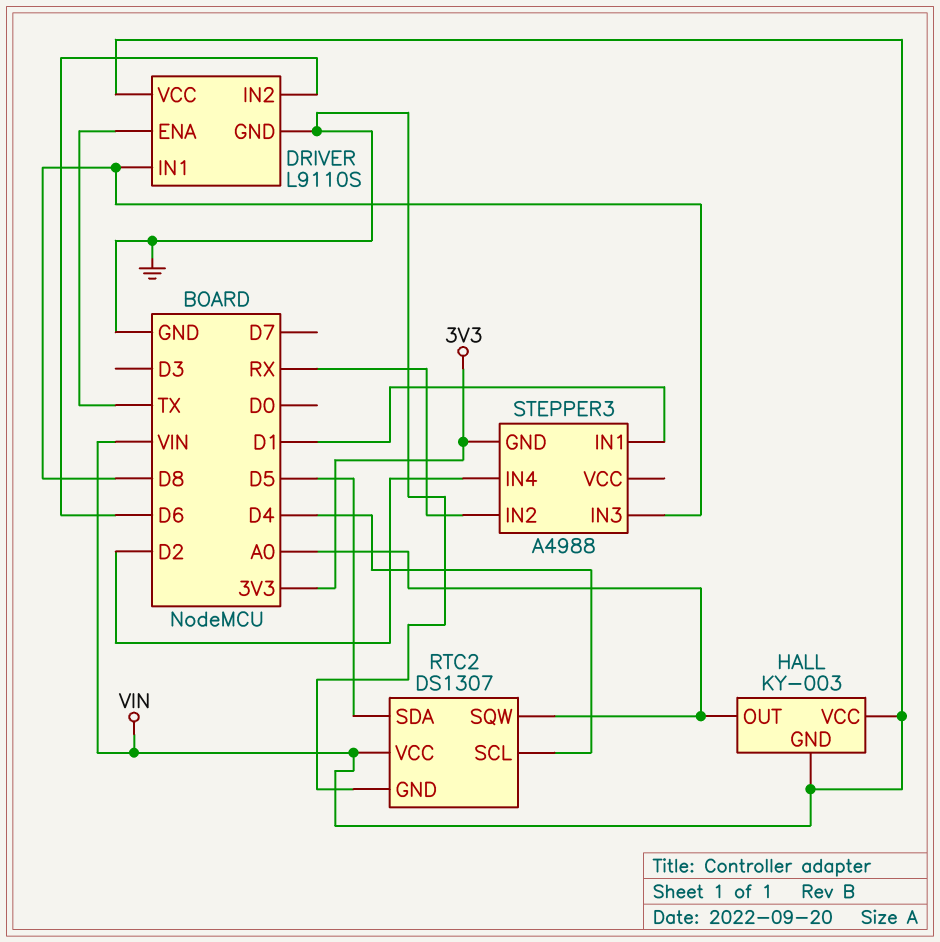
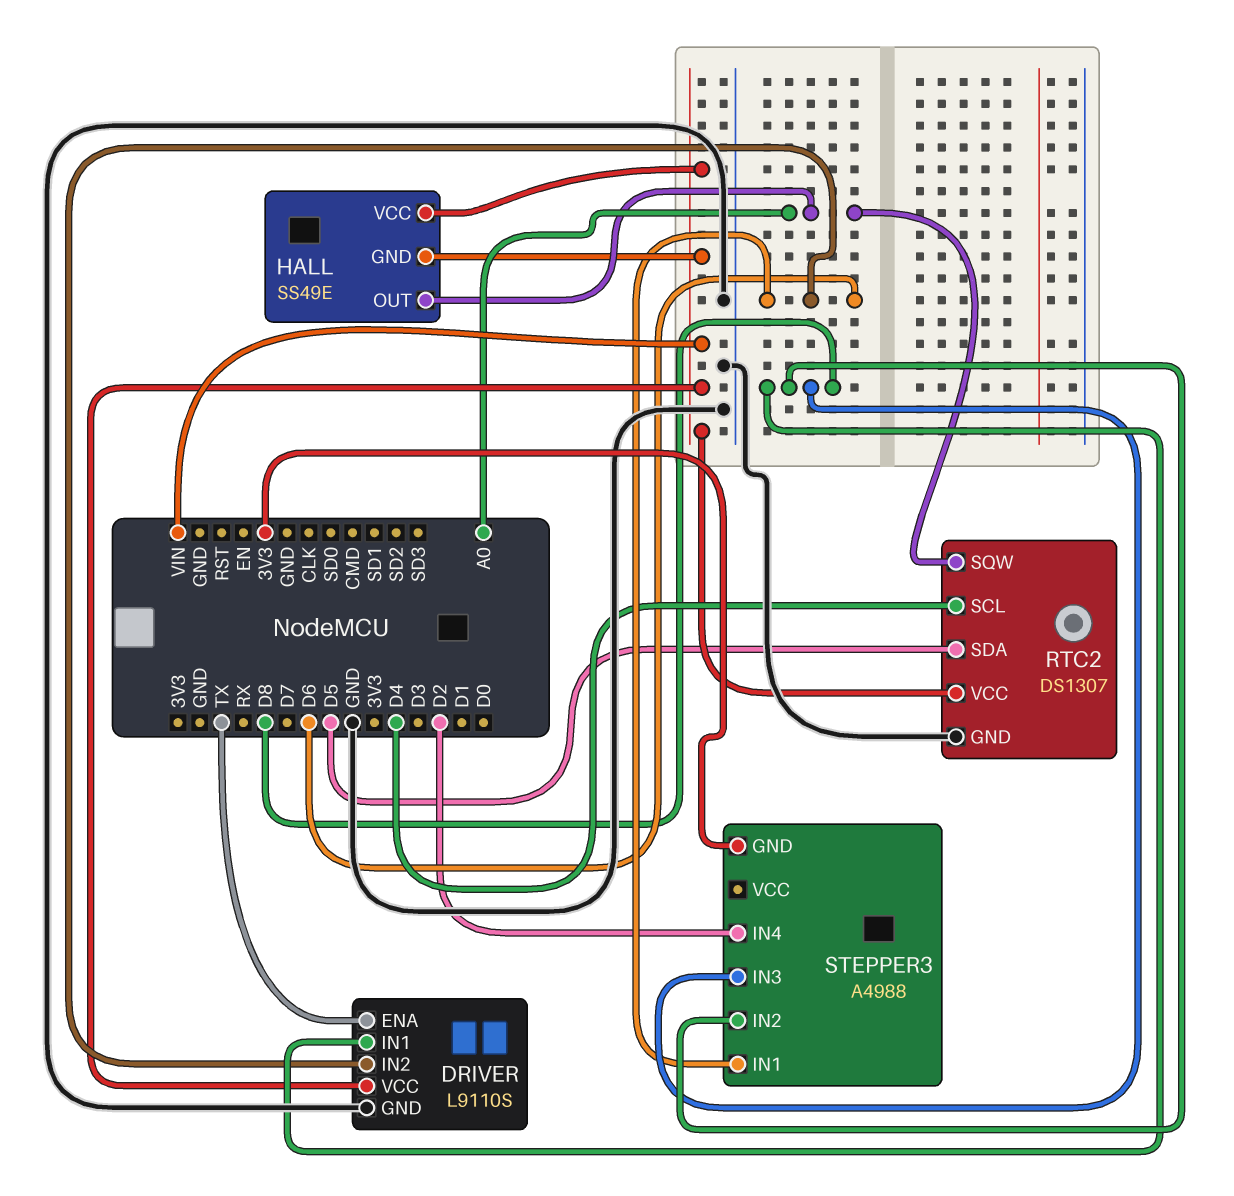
HALL: KY-003 -> SS49E
STEPPER3 pin IN1: D1 -> D6
STEPPER3 pin IN2: RX -> D8

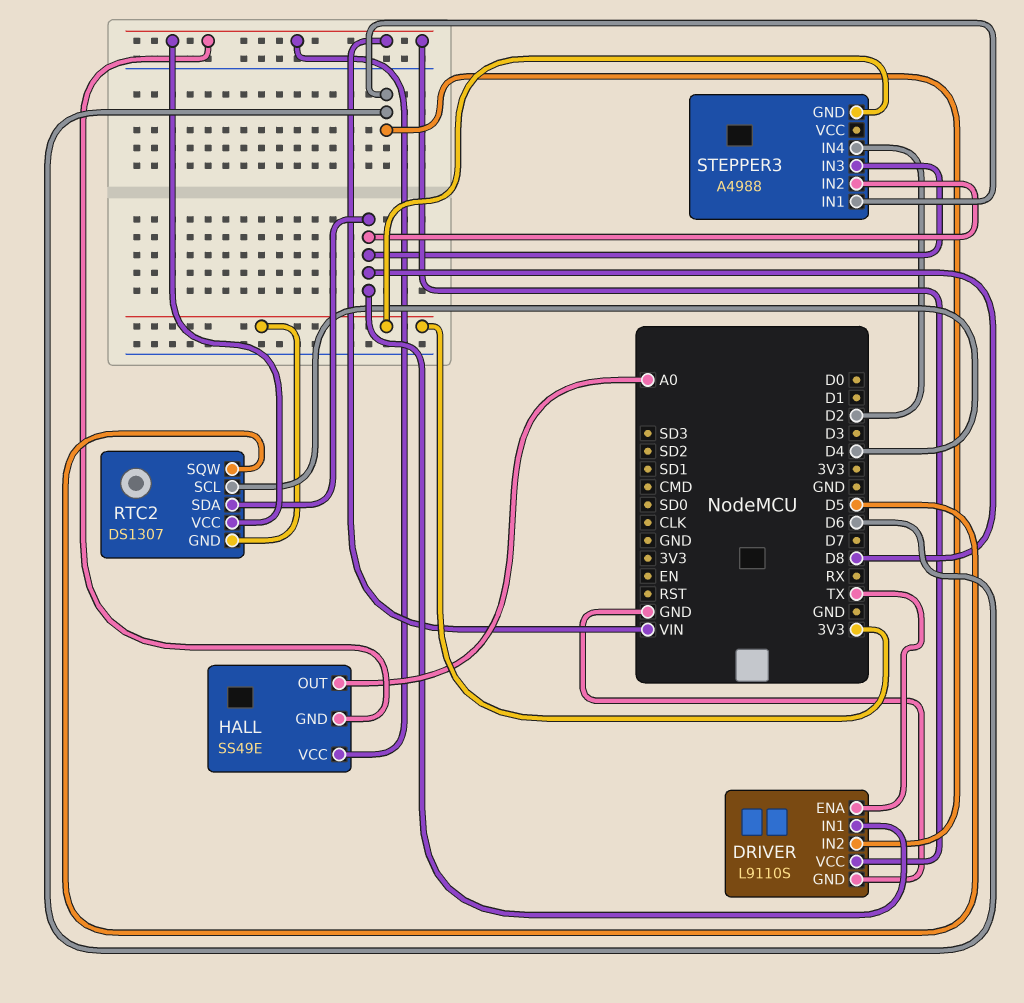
RTC2 pin GND: GND -> 3V3
RTC2 pin SDA: D5 -> D8
RTC2 pin SQW: A0 -> D5

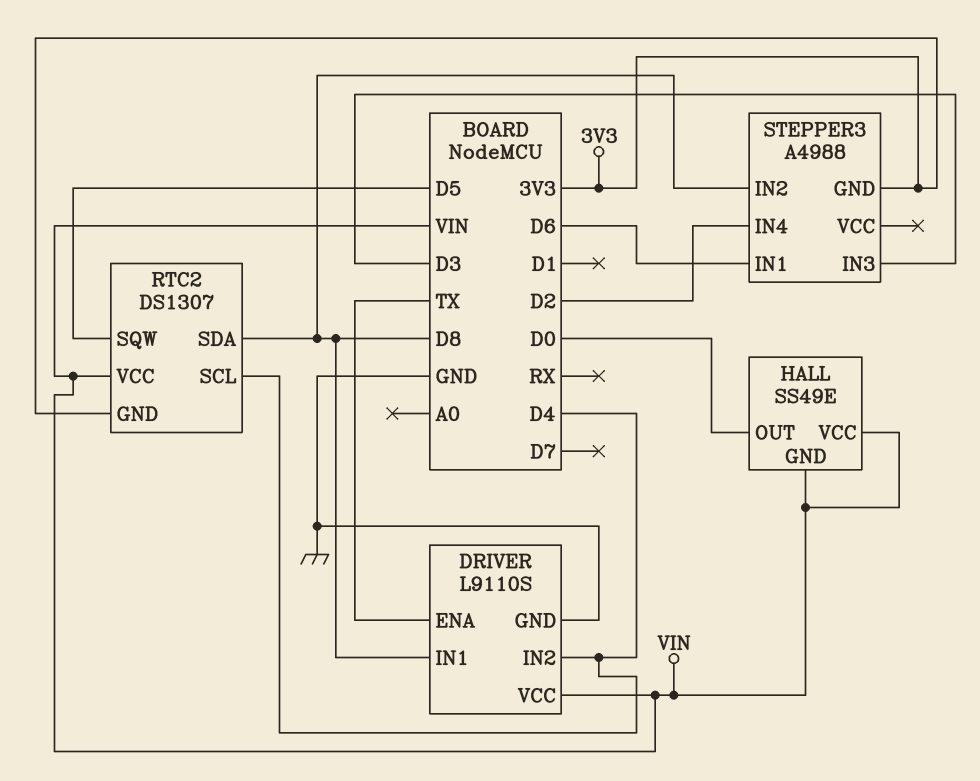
DRIVER pin IN2: D6 -> D4
HALL pin OUT: A0 -> D0
STEPPER3 pin IN3: D8 -> D3

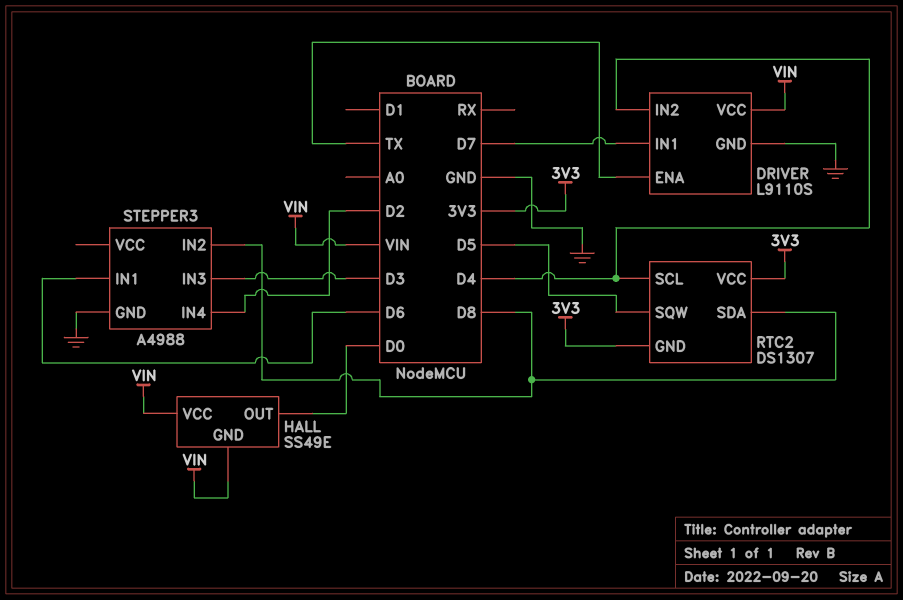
DRIVER pin IN1: D8 -> D7
RTC2 pin VCC: VIN -> 3V3
STEPPER3 pin GND: 3V3 -> GND

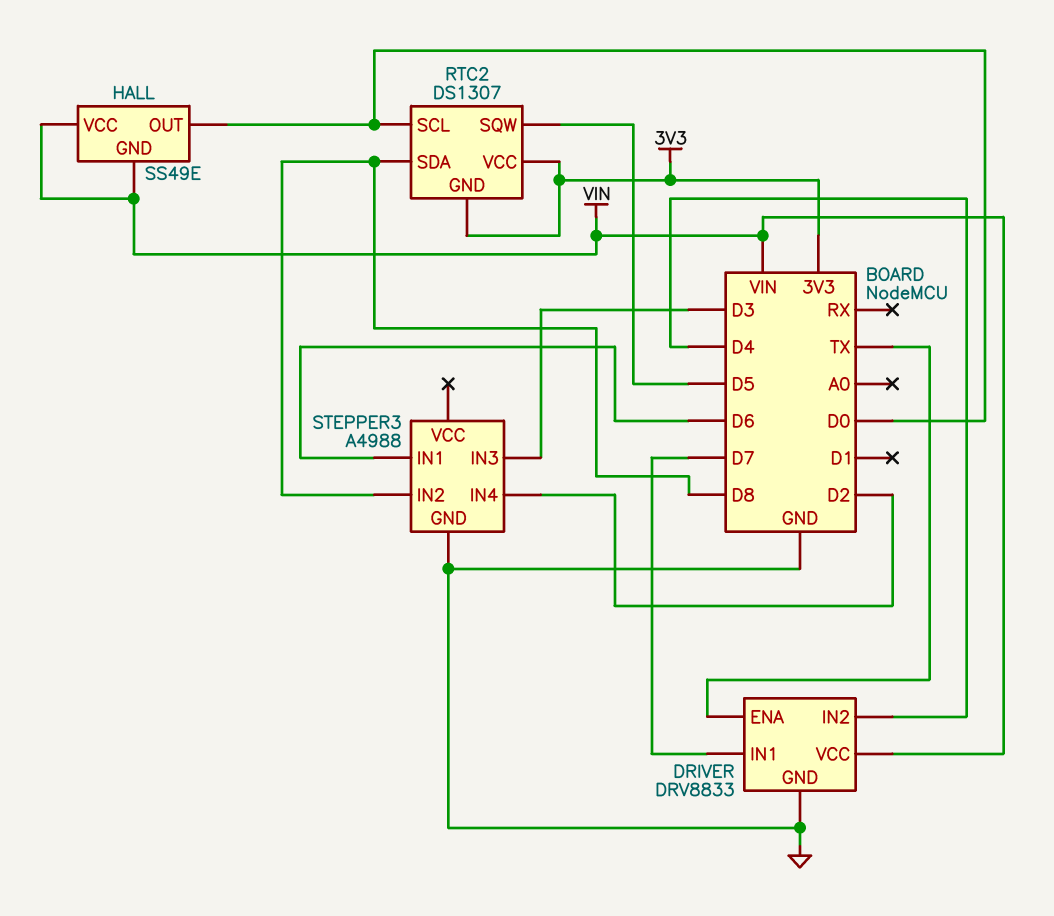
DRIVER: L9110S -> DRV8833
RTC2 pin SCL: D4 -> D0

